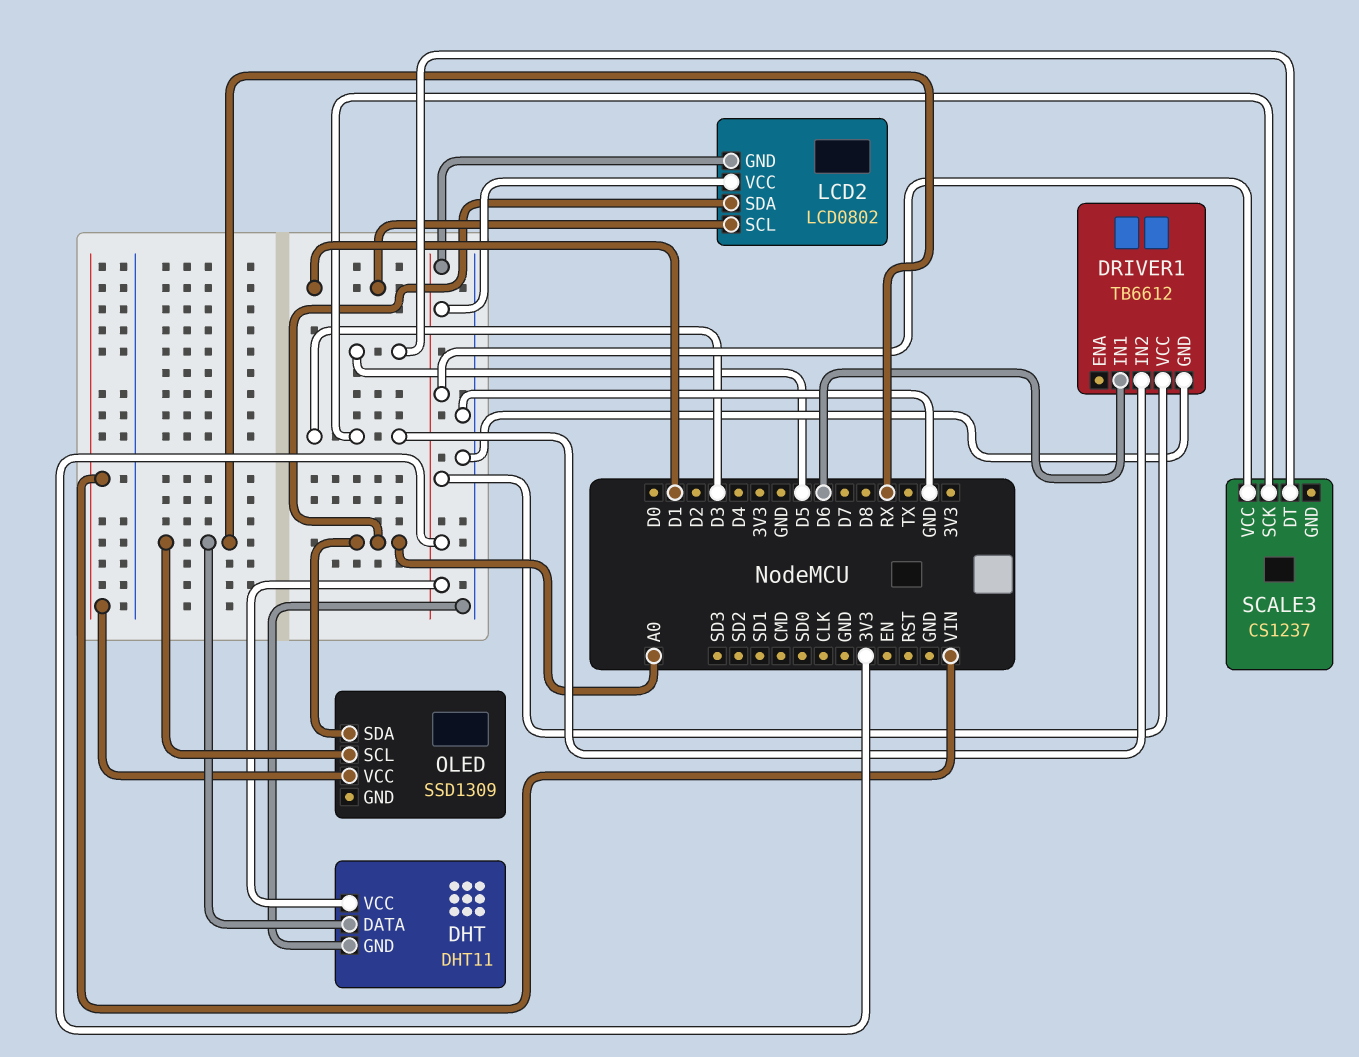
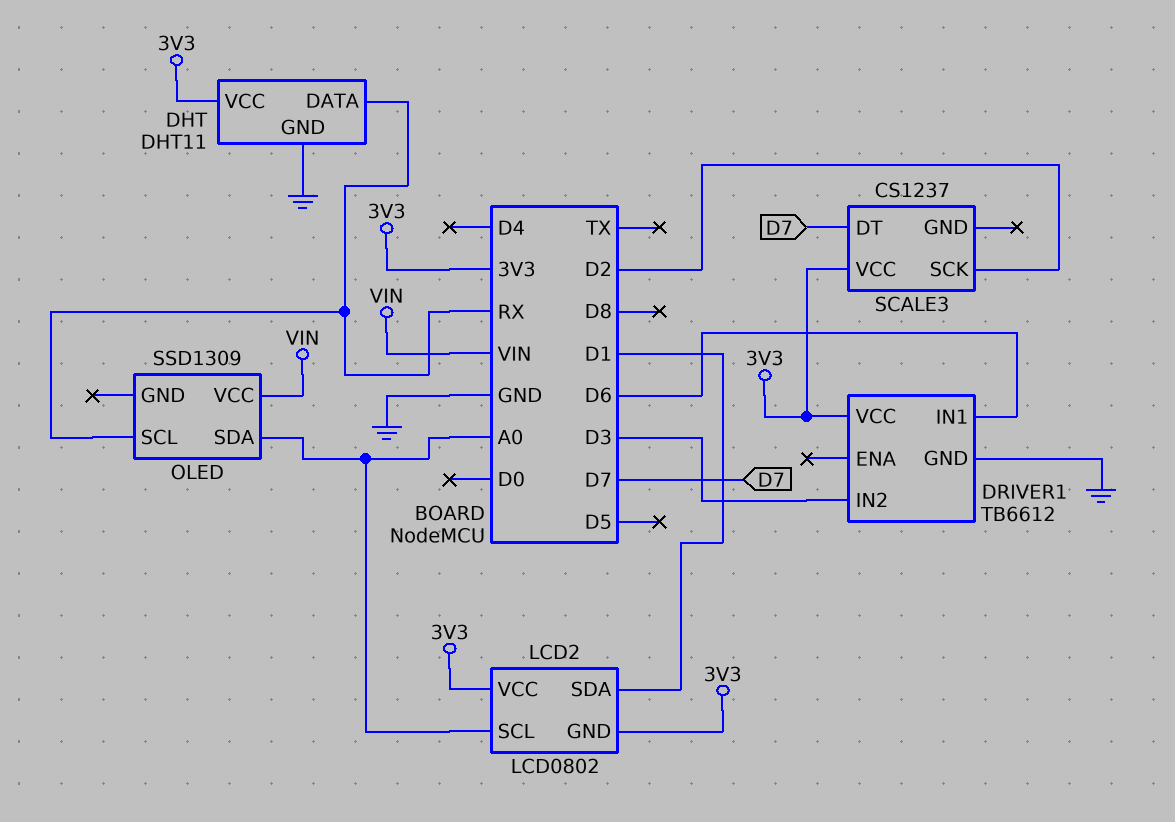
LCD2 pin SCL: D1 -> A0
LCD2 pin SDA: A0 -> D1
SCALE3 pin DT: D5 -> D7
SCALE3 pin SCK: D3 -> D2

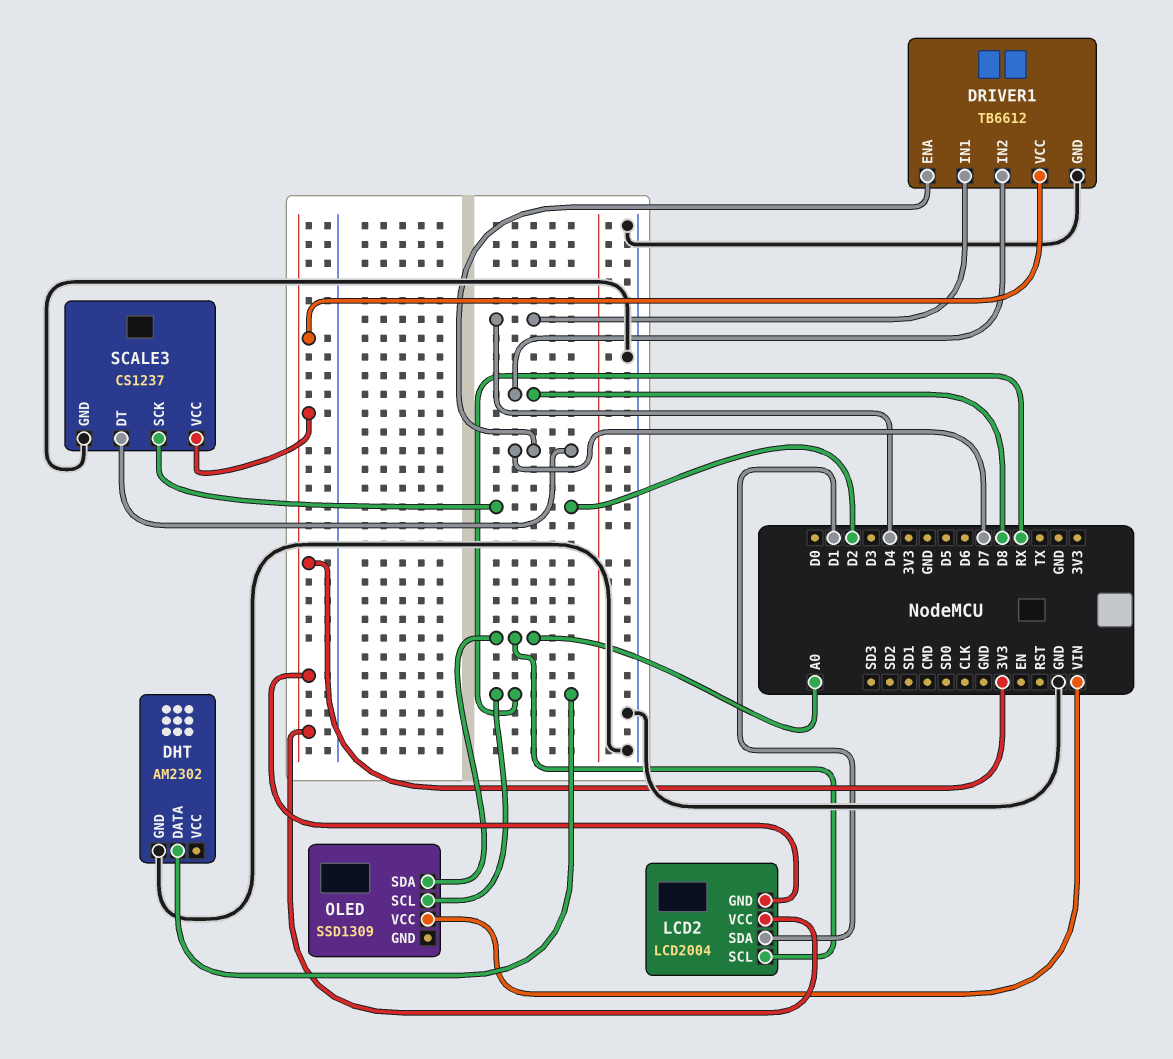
DHT: DHT11 -> AM2302
DHT pin VCC: 3V3 -> none
DRIVER1 pin ENA: none -> D7
DRIVER1 pin IN1: D6 -> D4
DRIVER1 pin IN2: D3 -> D8
LCD2: LCD0802 -> LCD2004
SCALE3 pin GND: none -> GND

